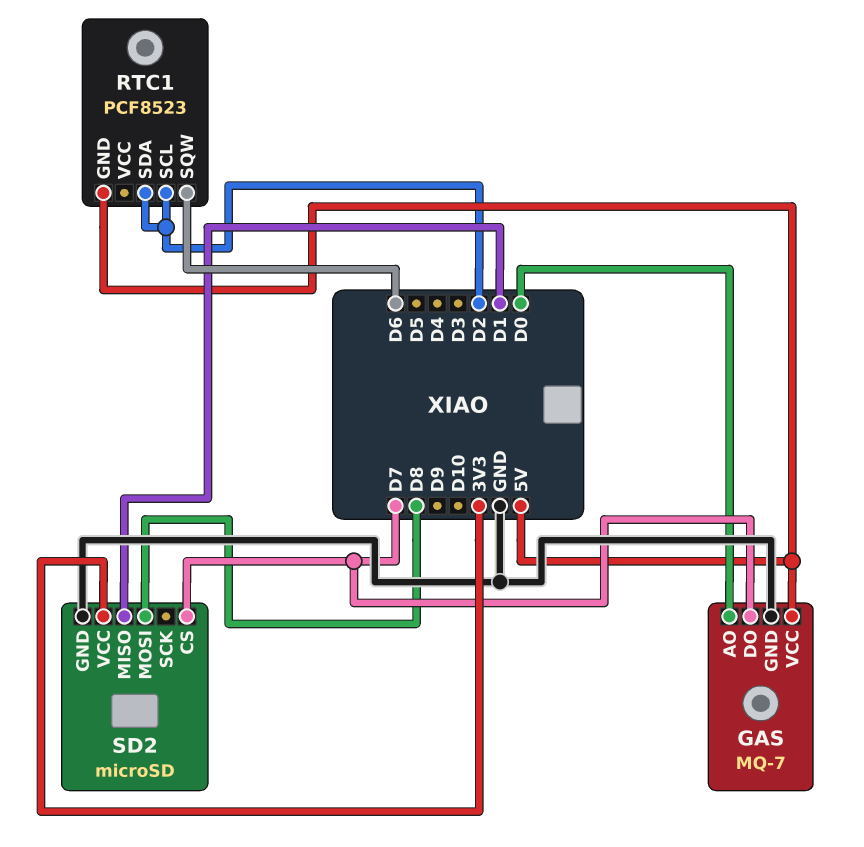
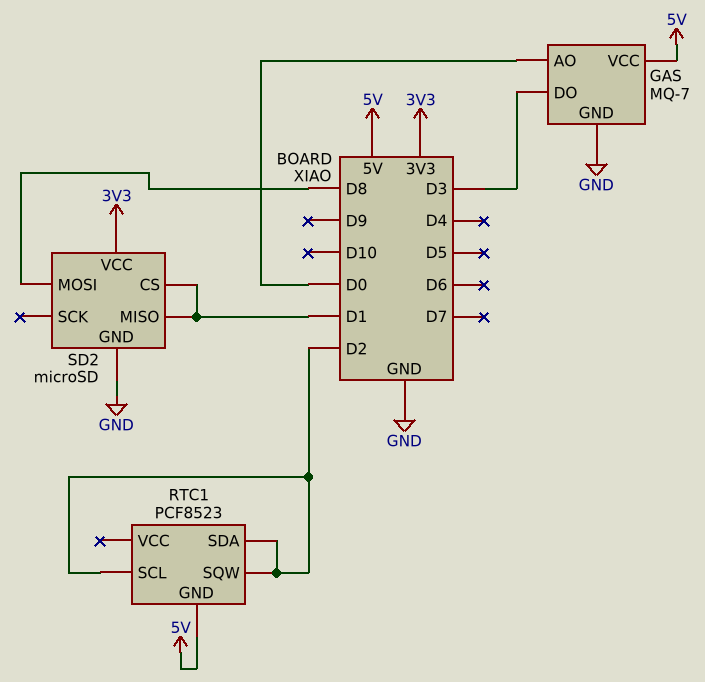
GAS pin DO: D7 -> D3
RTC1 pin SQW: D6 -> D2
SD2 pin CS: D7 -> D1

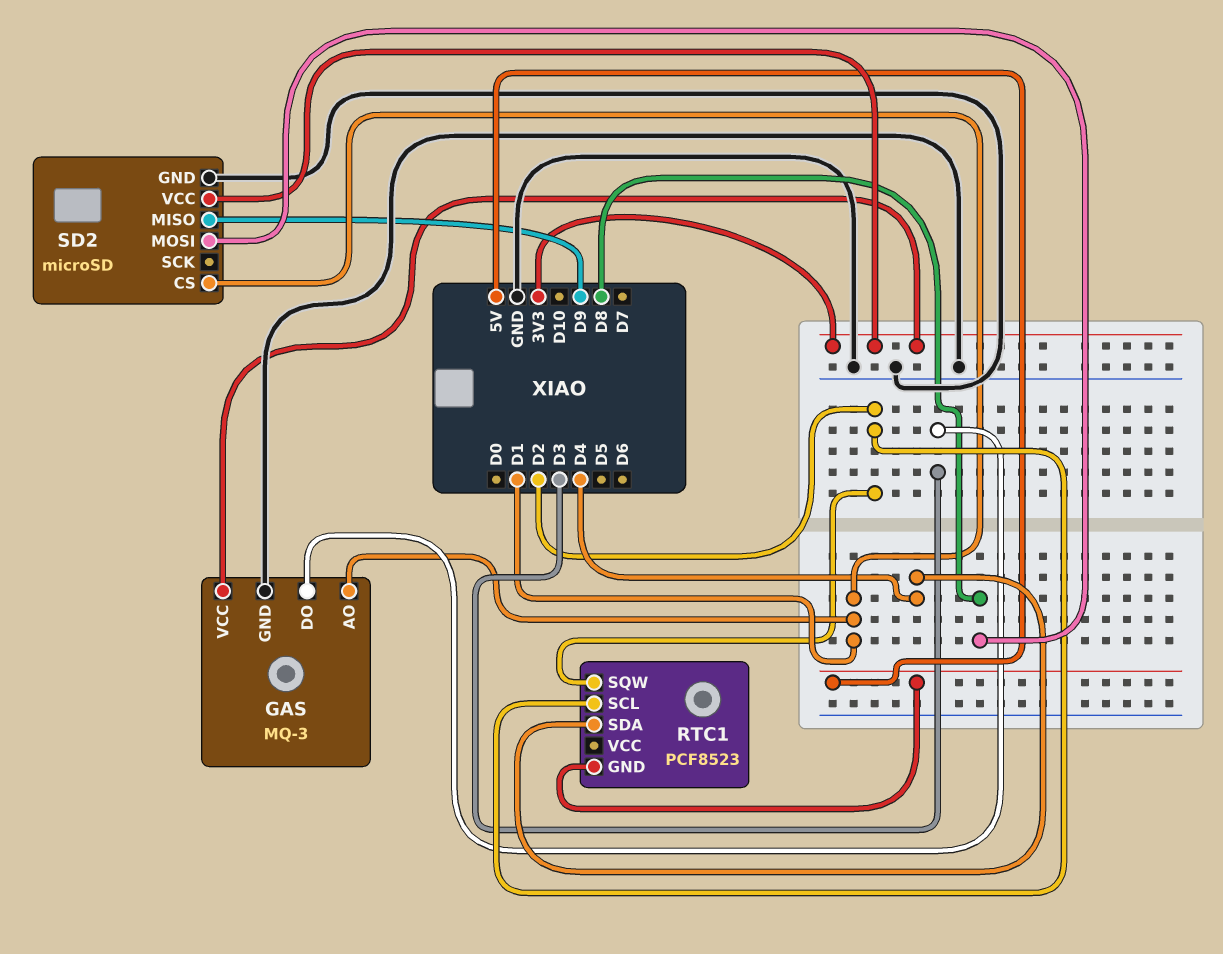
GAS: MQ-7 -> MQ-3
GAS pin AO: D0 -> D1
GAS pin VCC: 5V -> 3V3
RTC1 pin SDA: D2 -> D4
SD2 pin MISO: D1 -> D9

